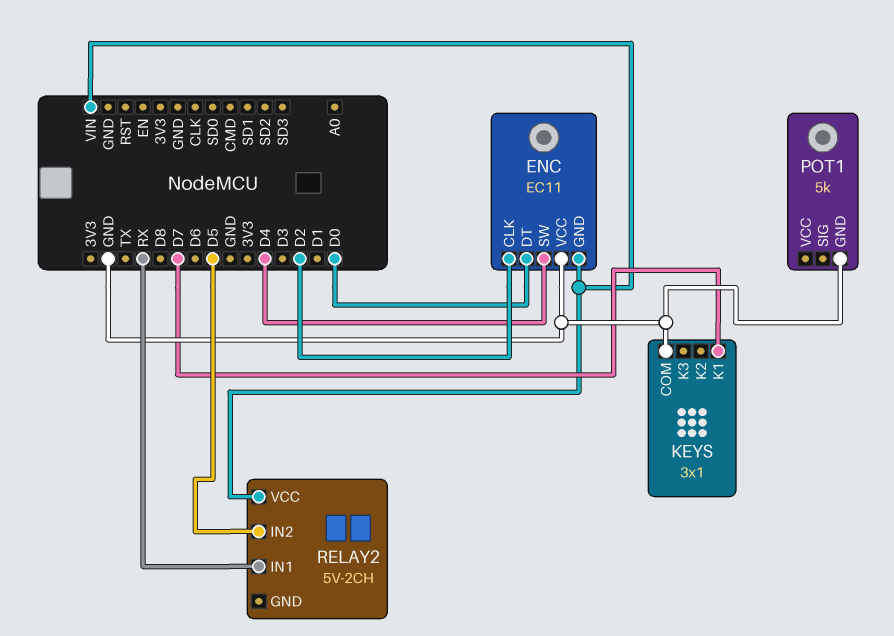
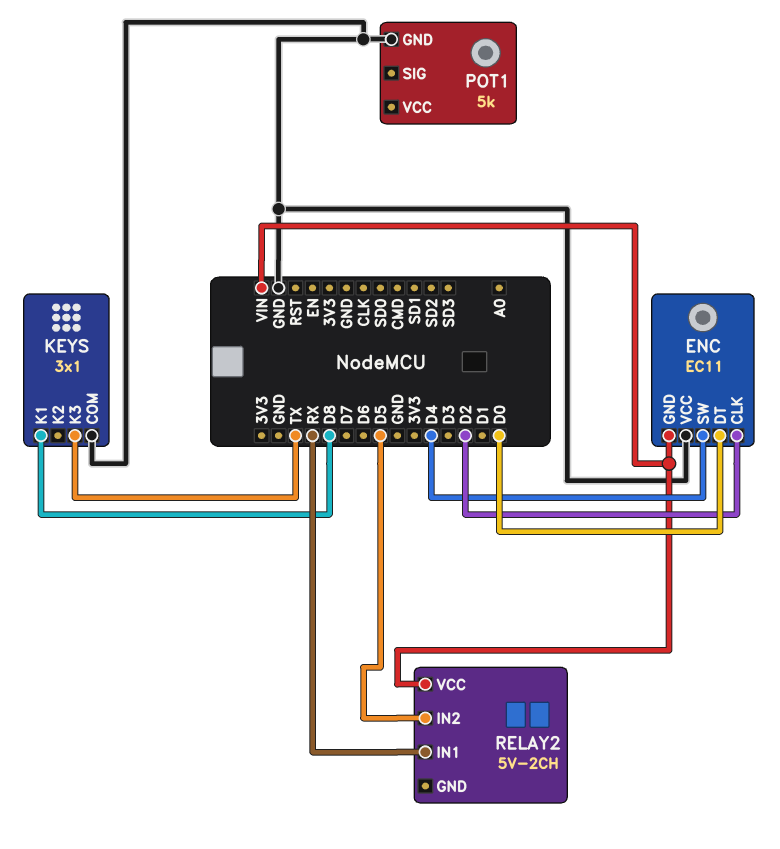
KEYS pin K1: D7 -> D8
KEYS pin K3: none -> TX

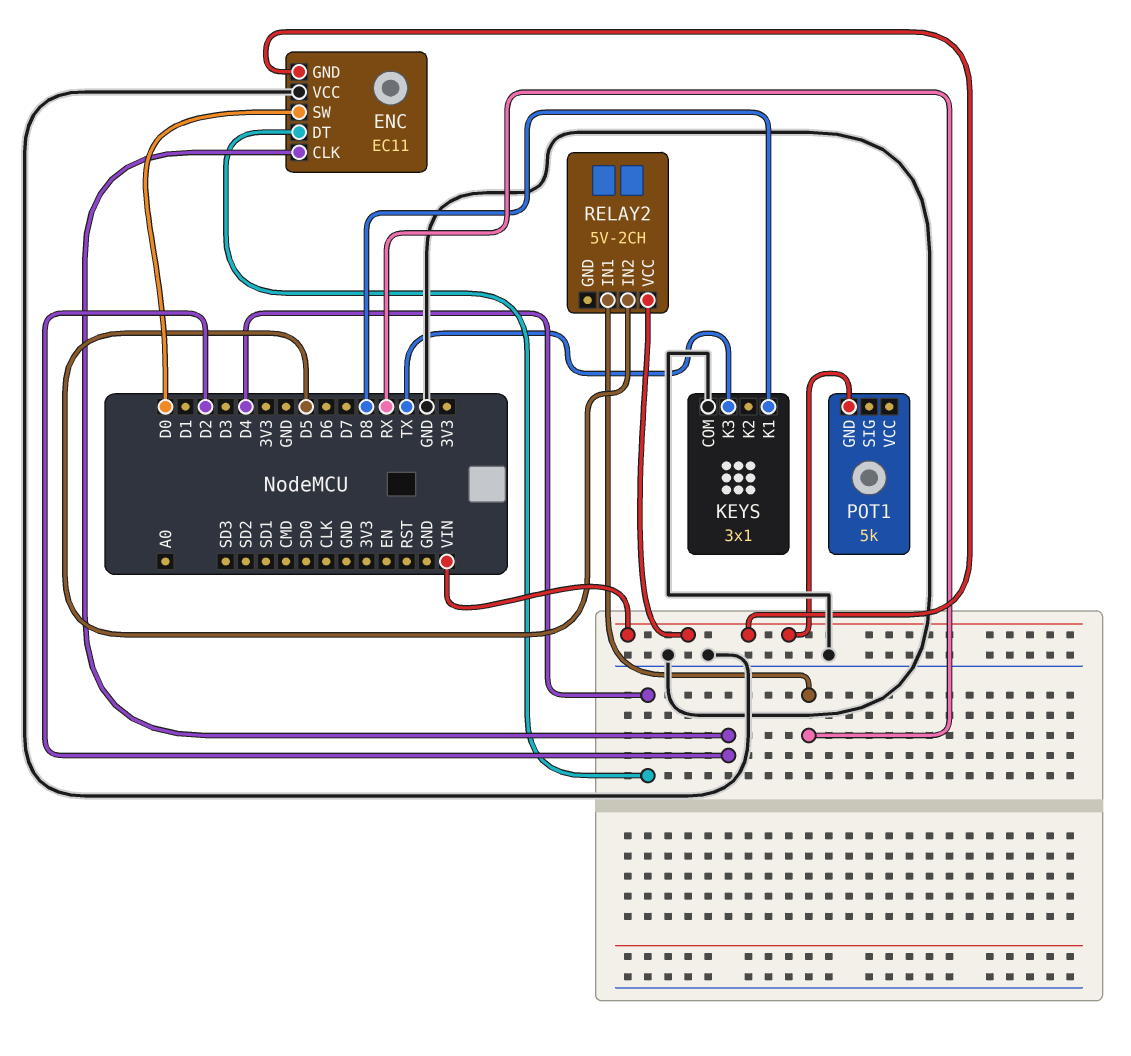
ENC pin DT: D0 -> D4
ENC pin SW: D4 -> D0
POT1 pin GND: GND -> VIN

